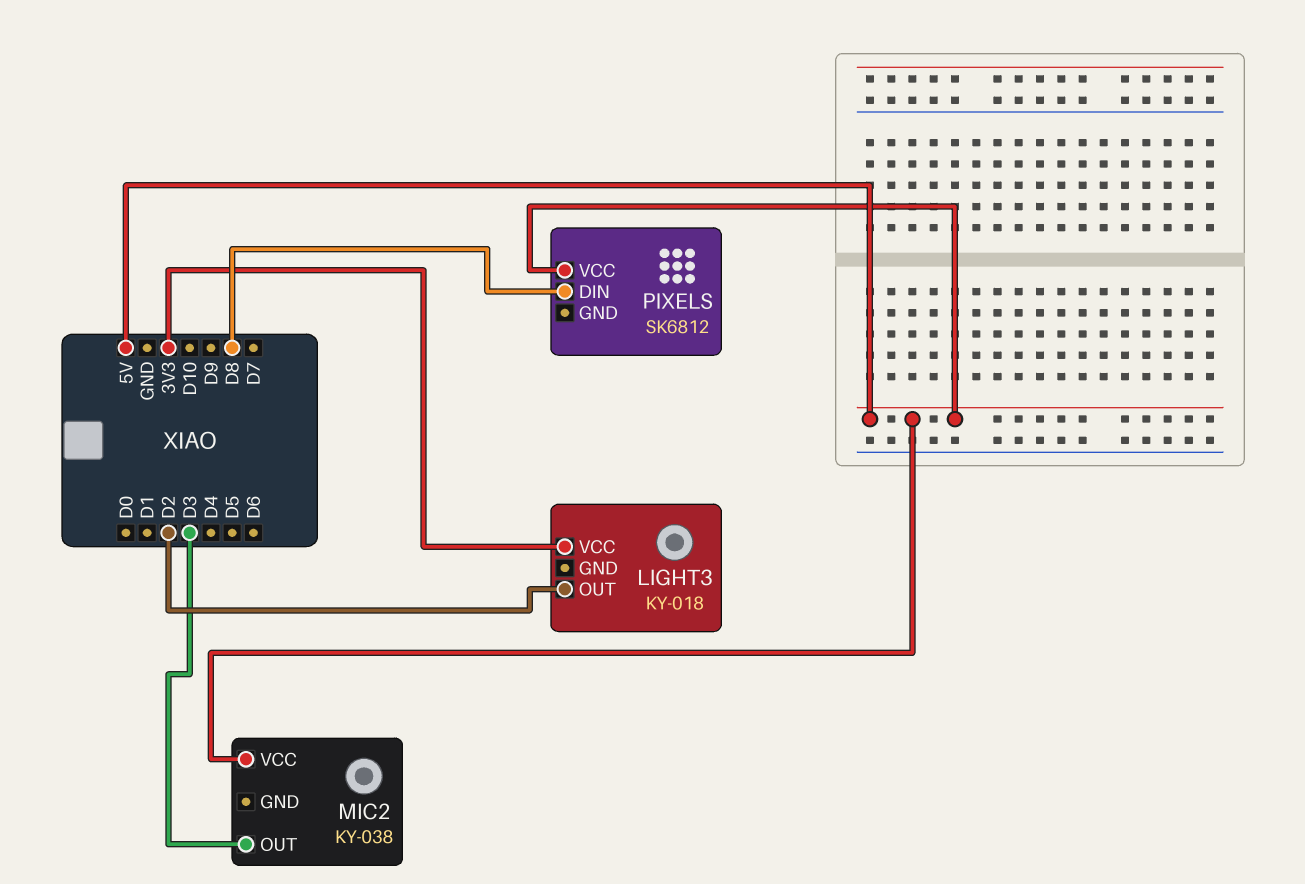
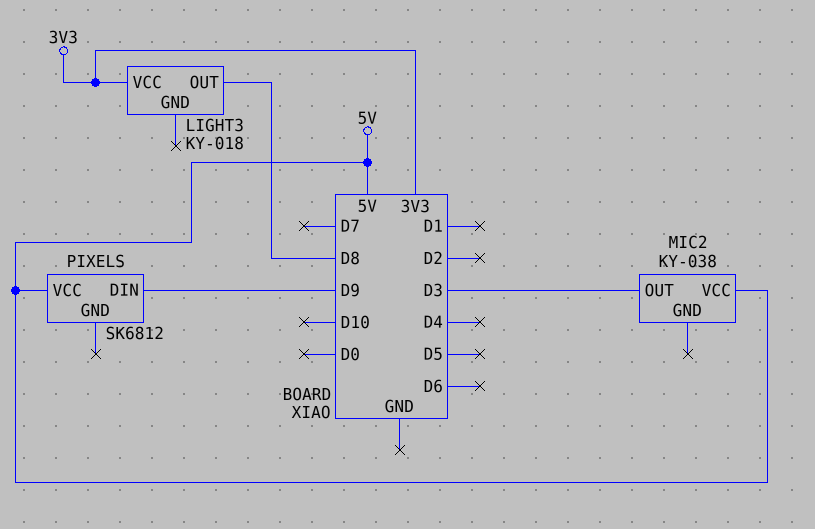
LIGHT3 pin OUT: D2 -> D8
PIXELS pin DIN: D8 -> D9

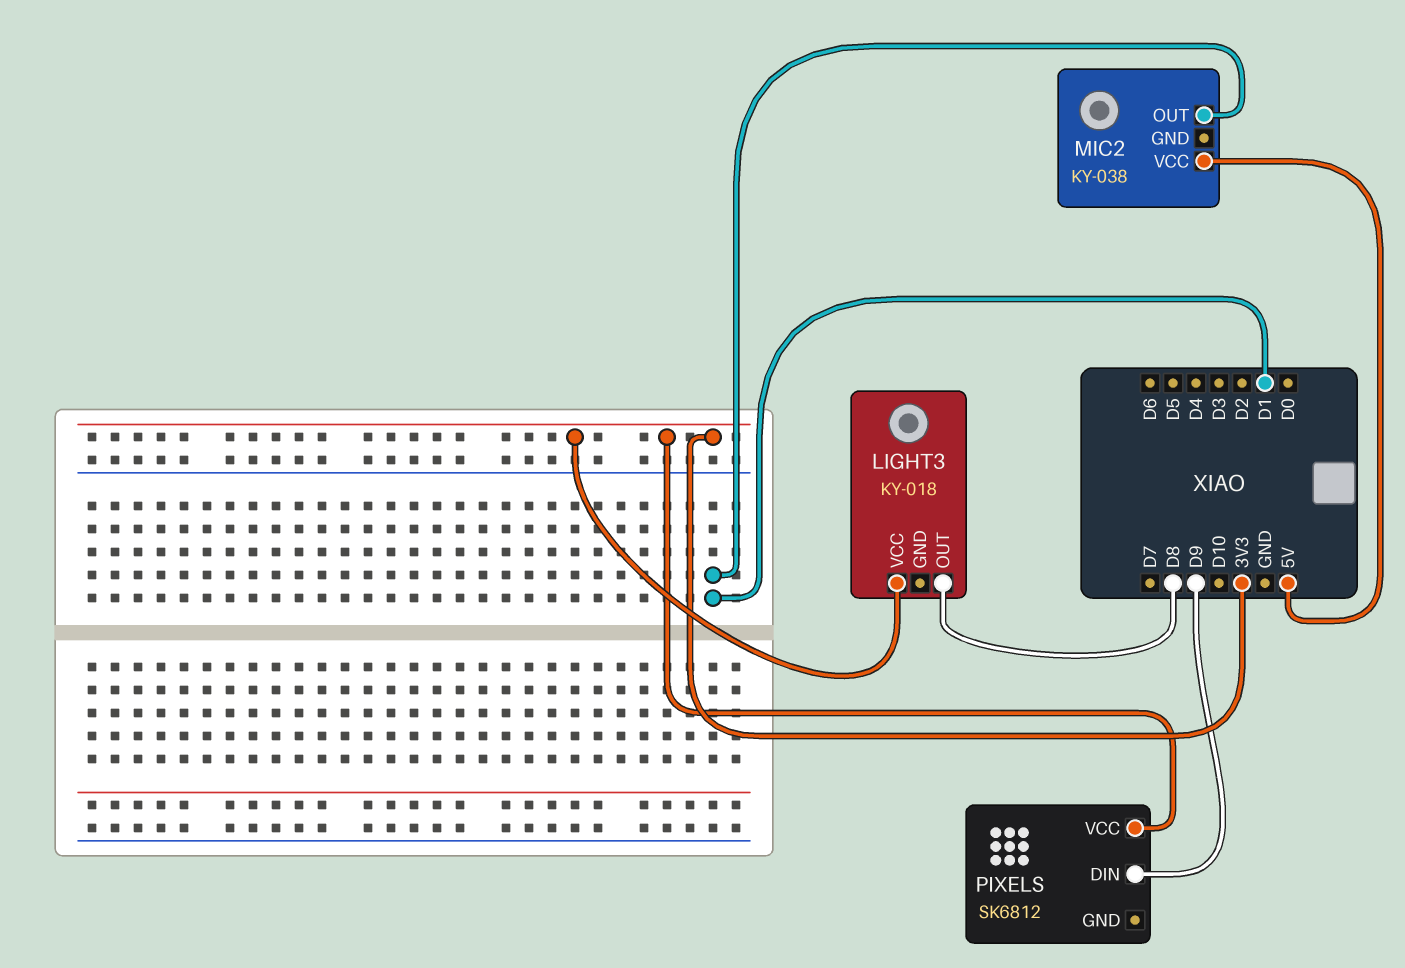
MIC2 pin OUT: D3 -> D1
PIXELS pin VCC: 5V -> 3V3

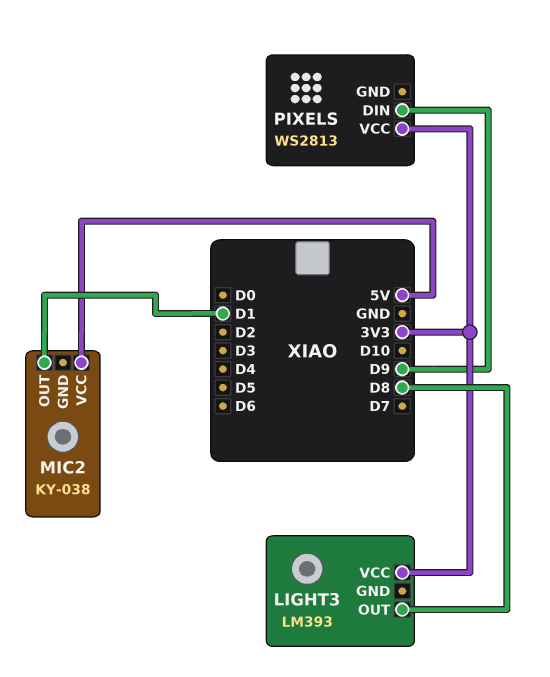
LIGHT3: KY-018 -> LM393
PIXELS: SK6812 -> WS2813

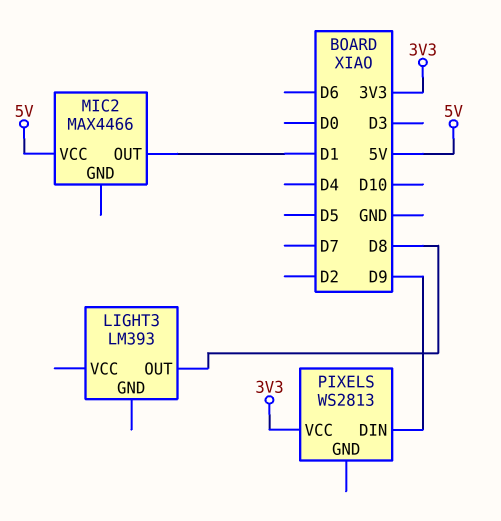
LIGHT3 pin VCC: 3V3 -> none
MIC2: KY-038 -> MAX4466

